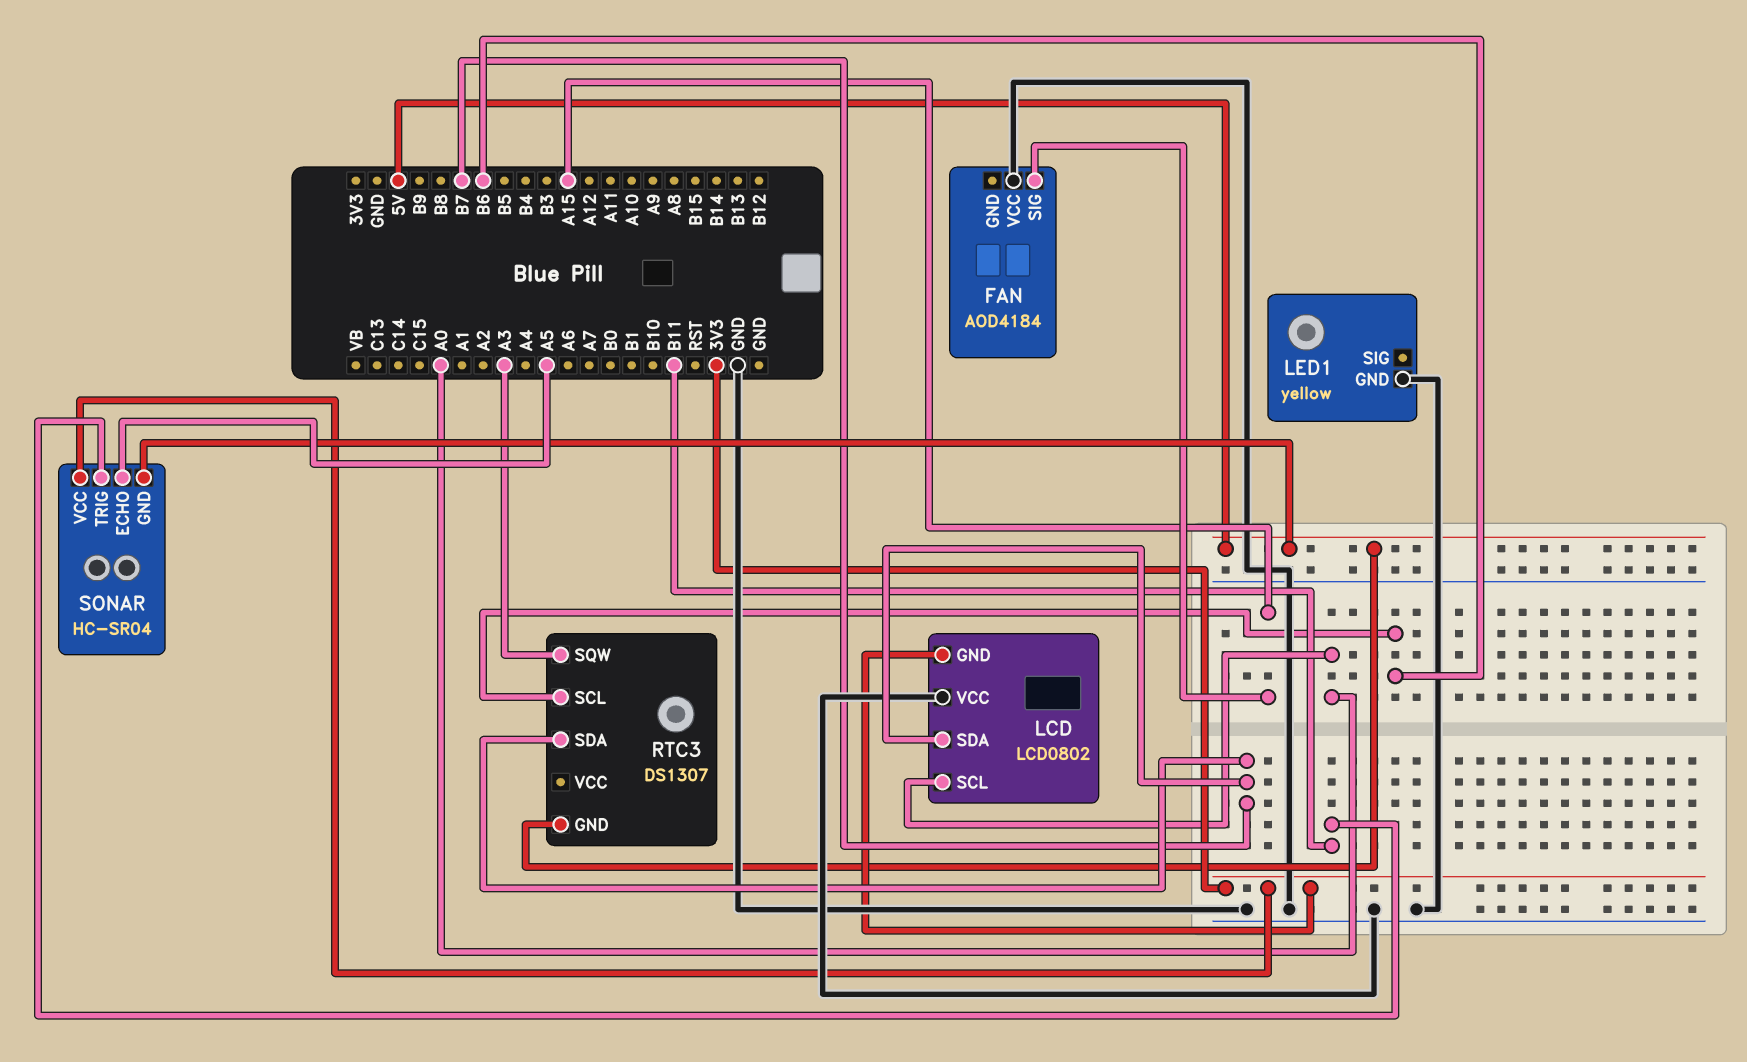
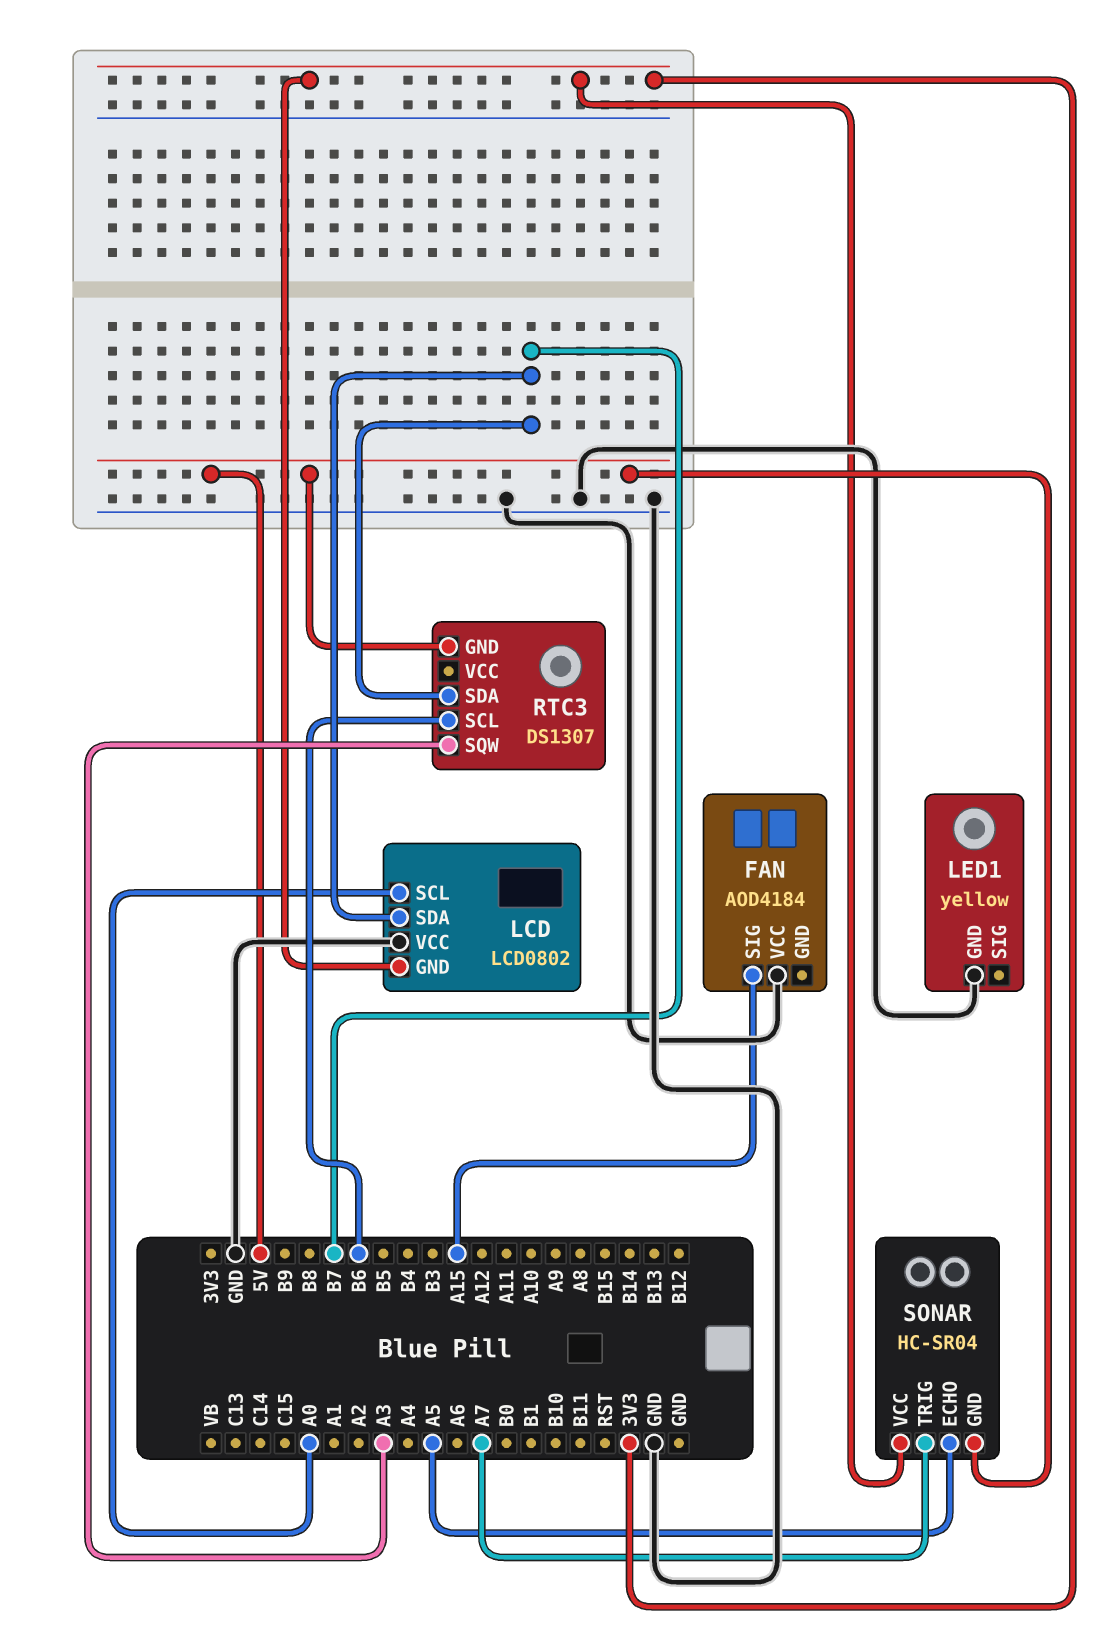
SONAR pin TRIG: B11 -> A7

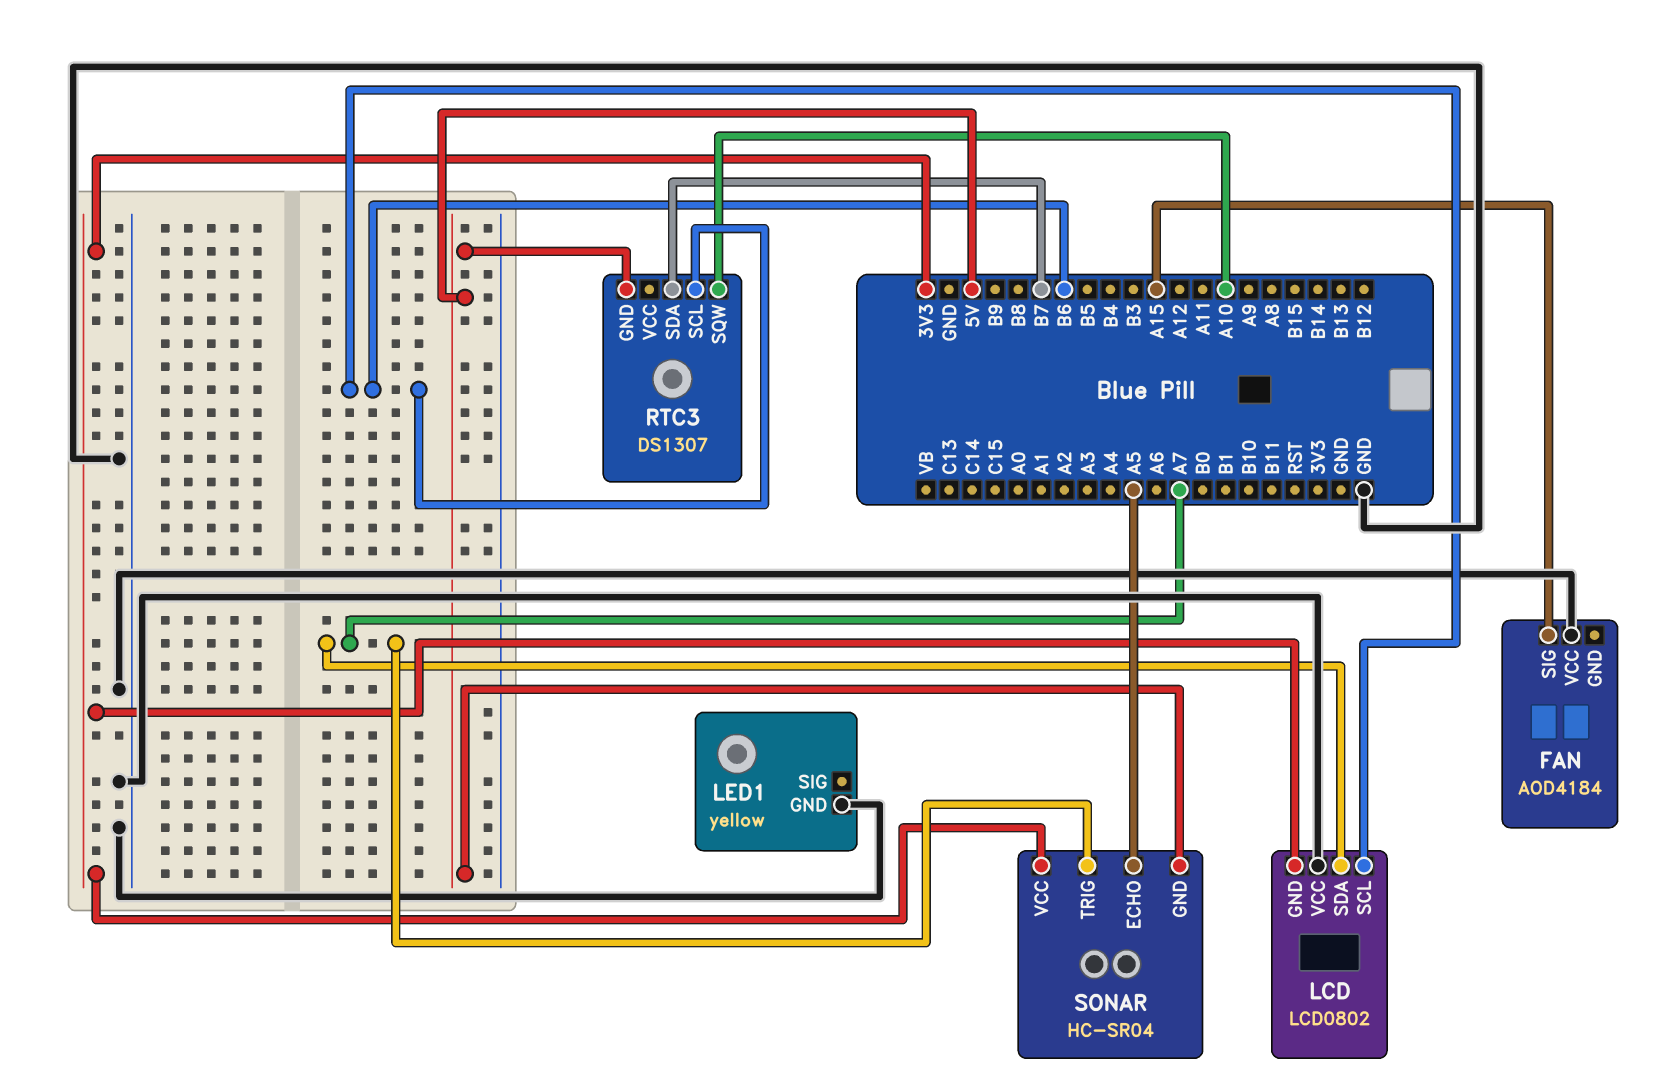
LCD pin SCL: A0 -> B6
LCD pin SDA: B7 -> A7
RTC3 pin SQW: A3 -> A10

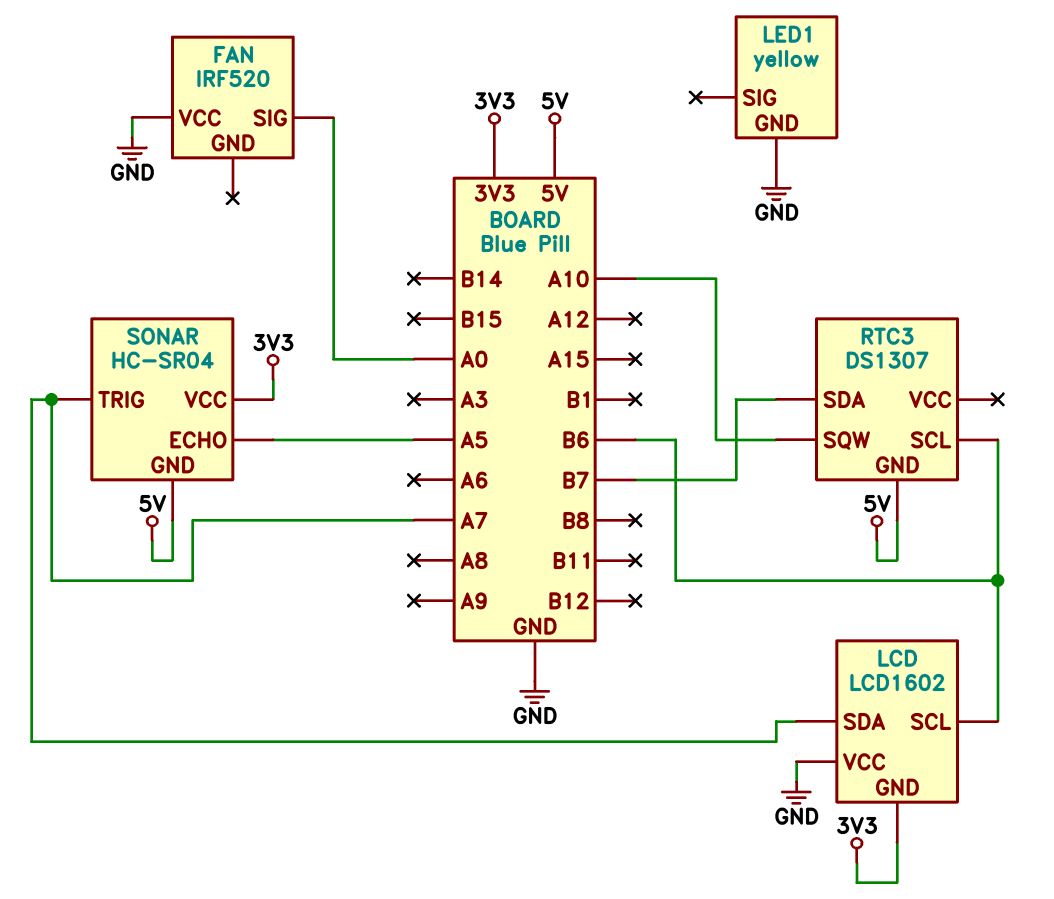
FAN: AOD4184 -> IRF520
FAN pin SIG: A15 -> A0
LCD: LCD0802 -> LCD1602

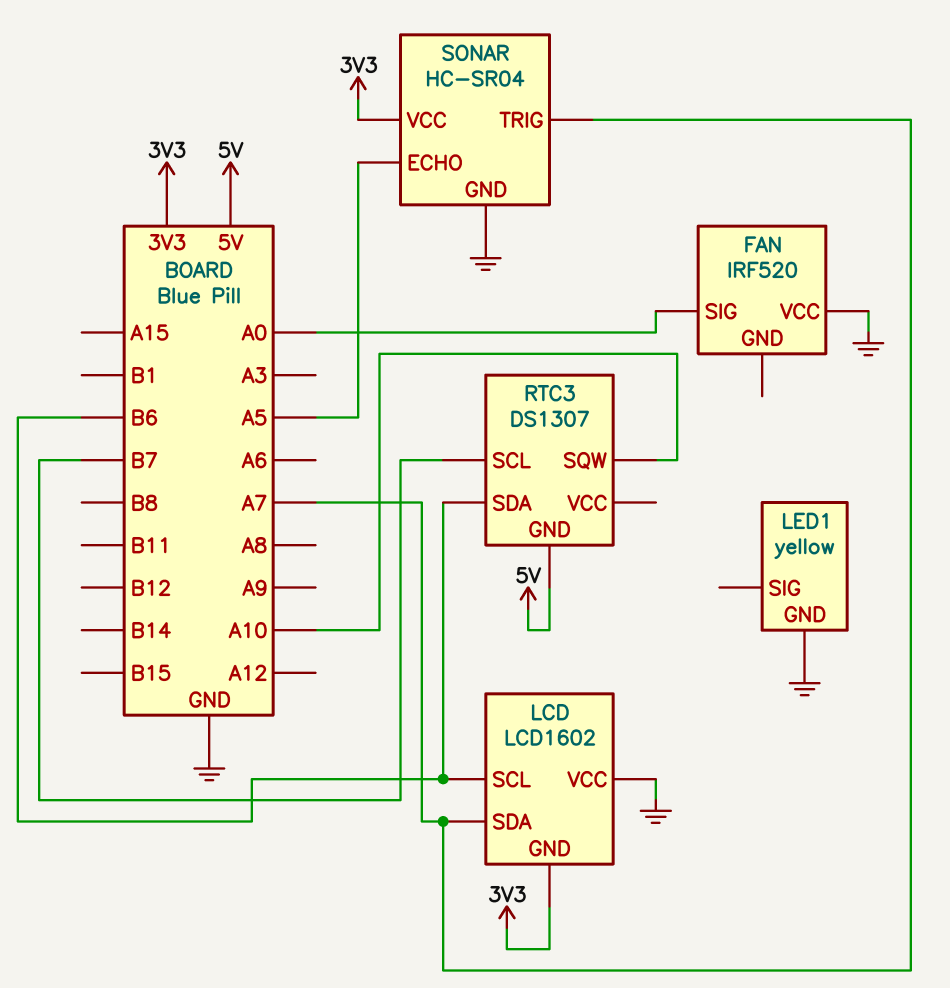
RTC3 pin SCL: B6 -> B7
RTC3 pin SDA: B7 -> B6
SONAR pin GND: 5V -> GND

